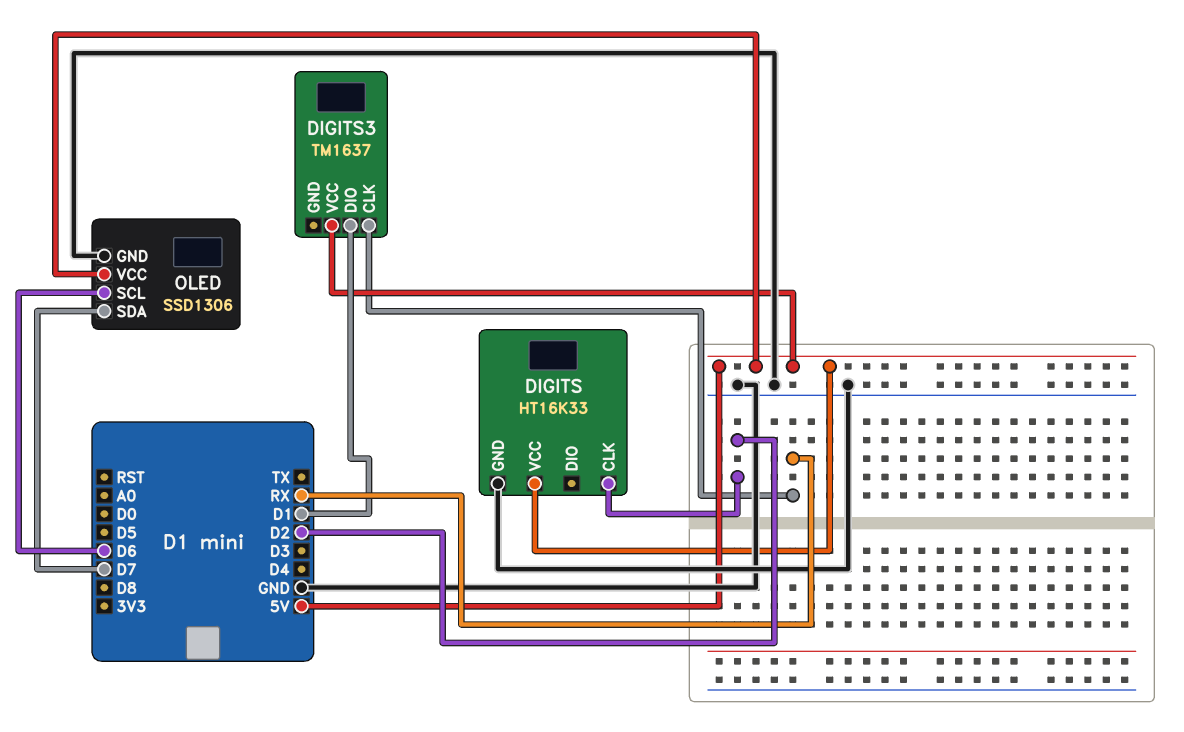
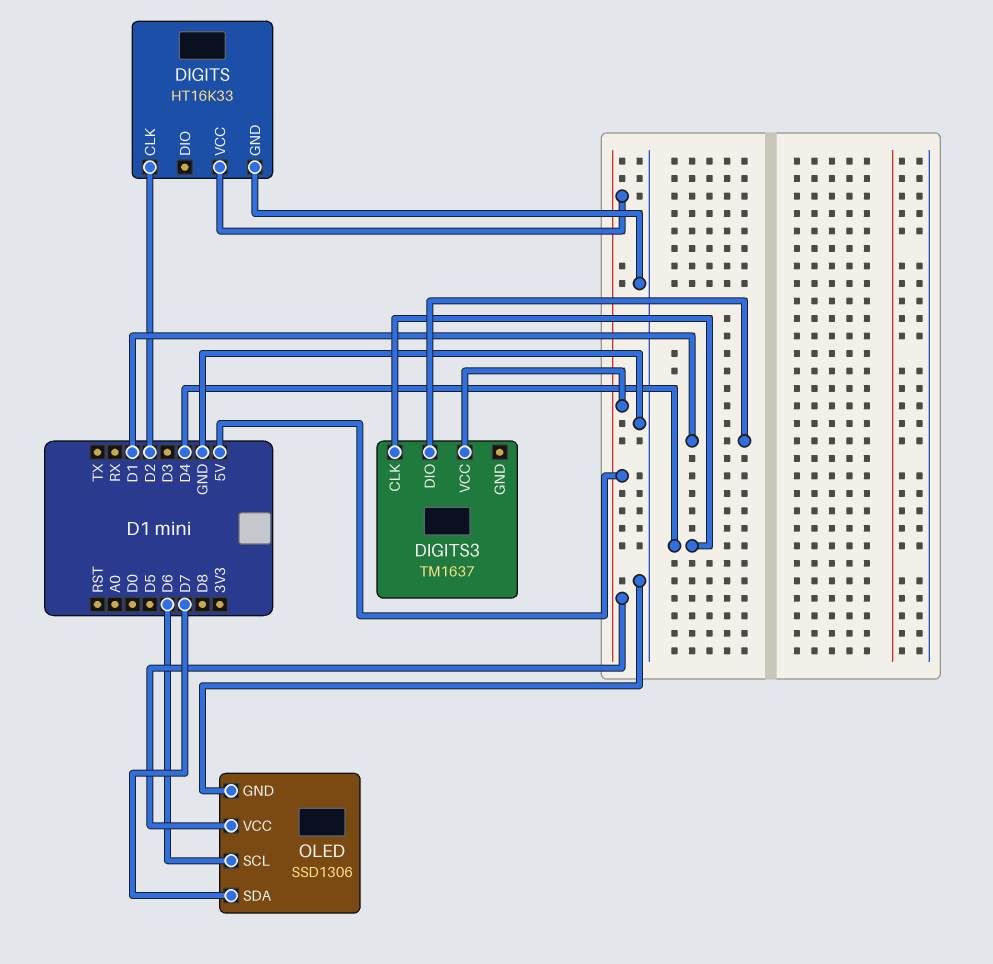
DIGITS3 pin CLK: RX -> D4

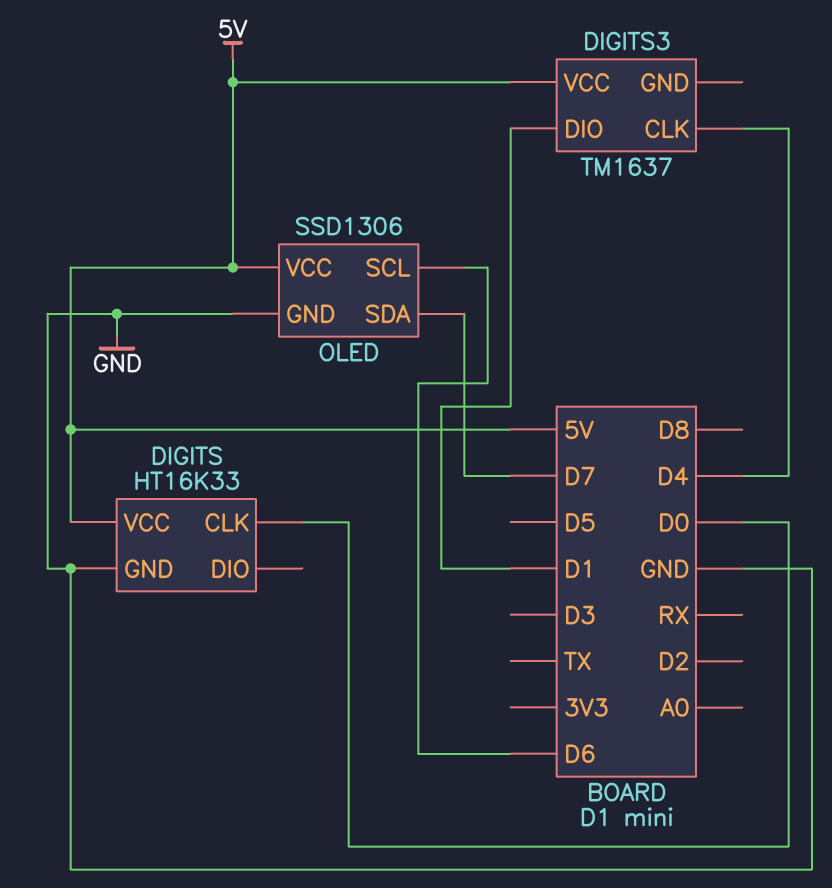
DIGITS pin CLK: D2 -> D0

